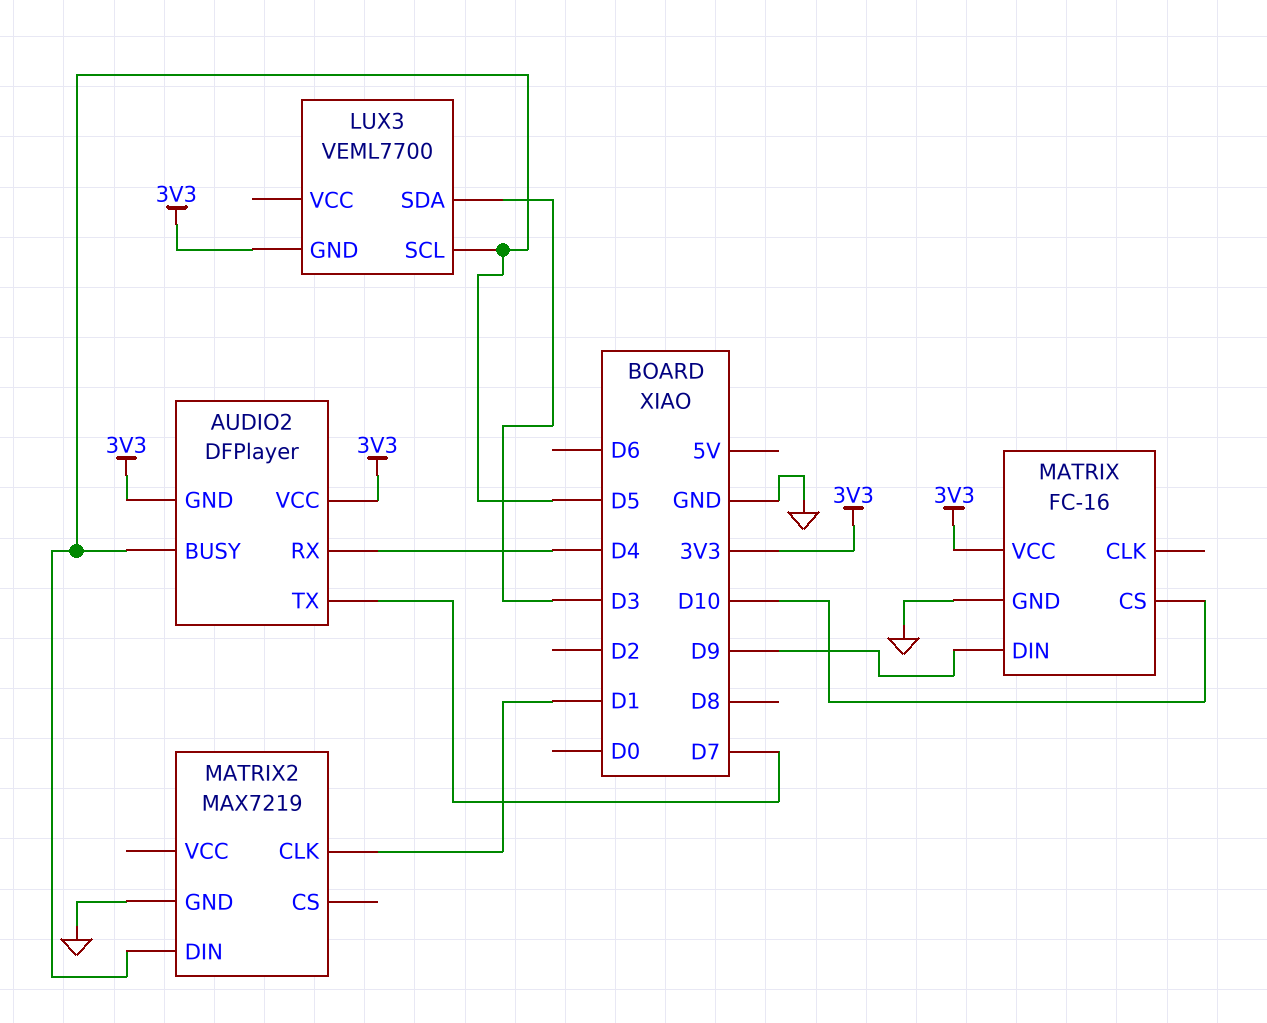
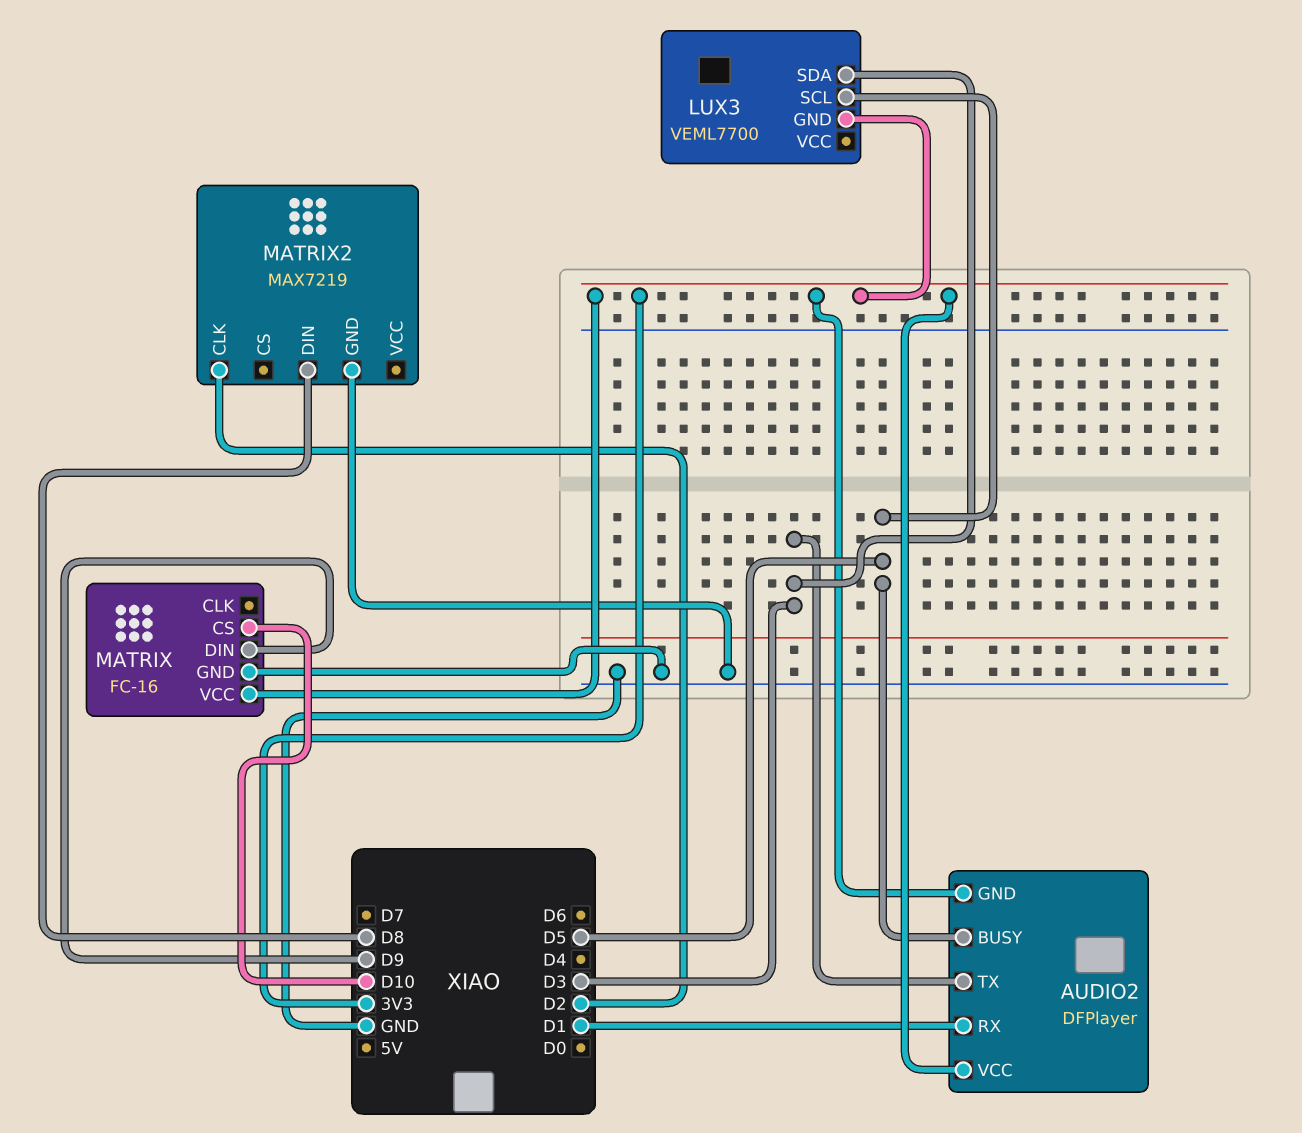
AUDIO2 pin RX: D4 -> D1
AUDIO2 pin TX: D7 -> D3
MATRIX2 pin CLK: D1 -> D2
MATRIX2 pin DIN: D5 -> D8

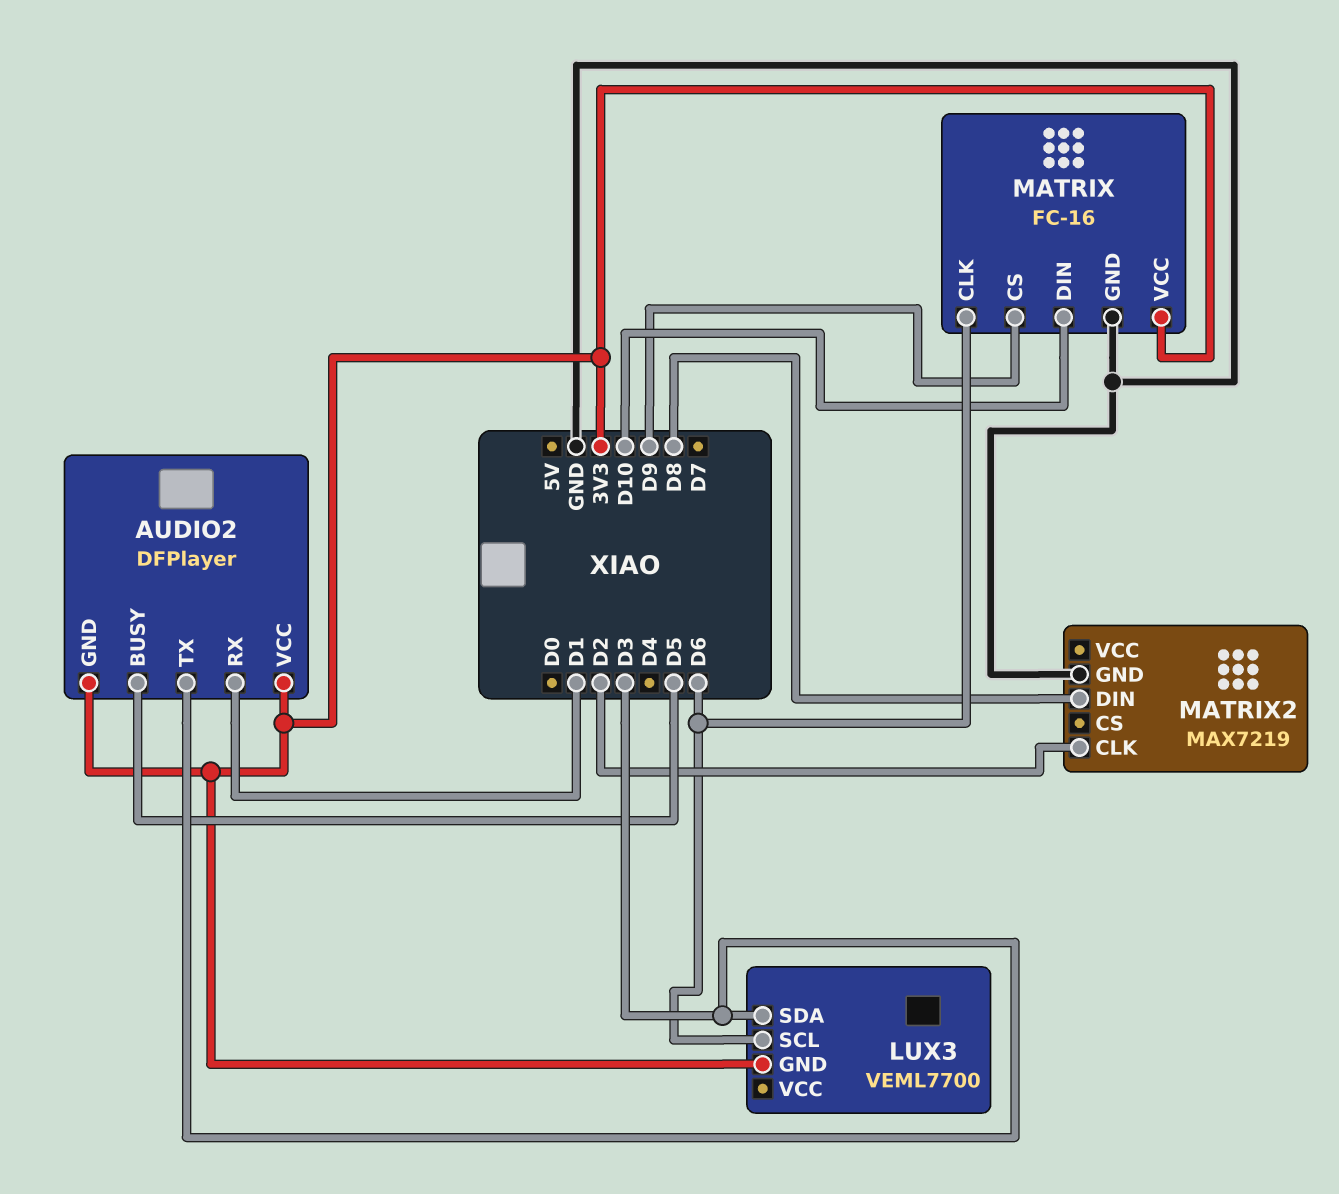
LUX3 pin SCL: D5 -> D6
MATRIX pin CLK: none -> D6
MATRIX pin CS: D10 -> D9
MATRIX pin DIN: D9 -> D10

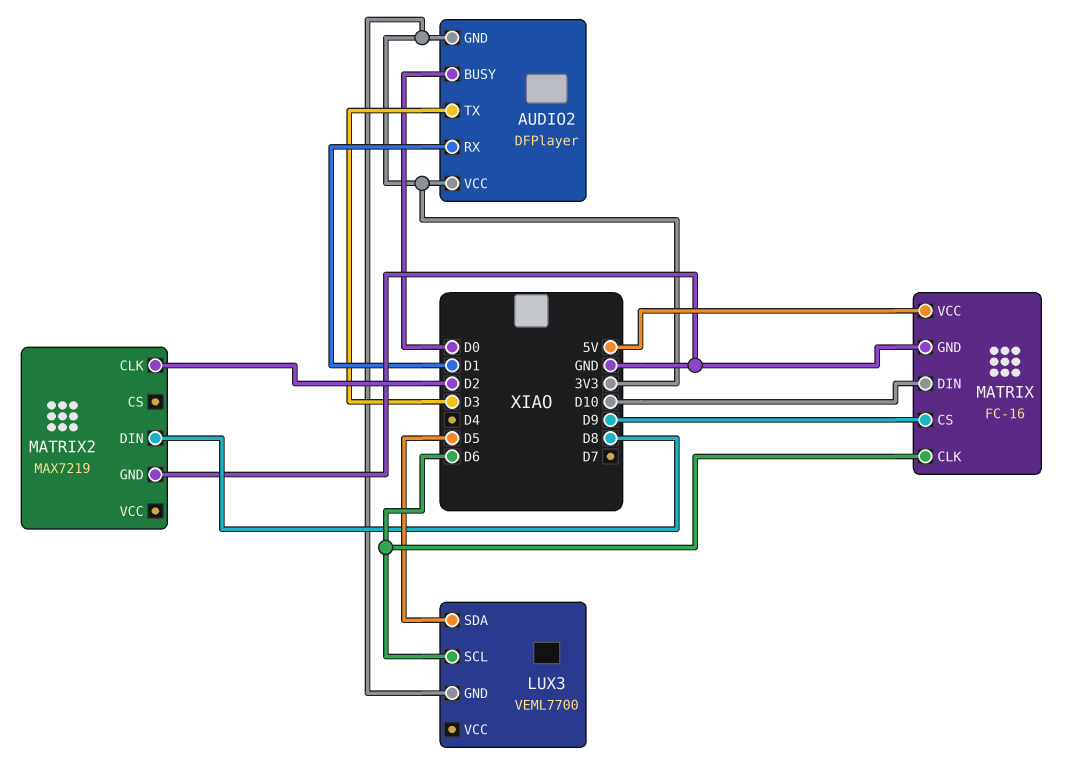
AUDIO2 pin BUSY: D5 -> D0
LUX3 pin SDA: D3 -> D5
MATRIX pin VCC: 3V3 -> 5V

